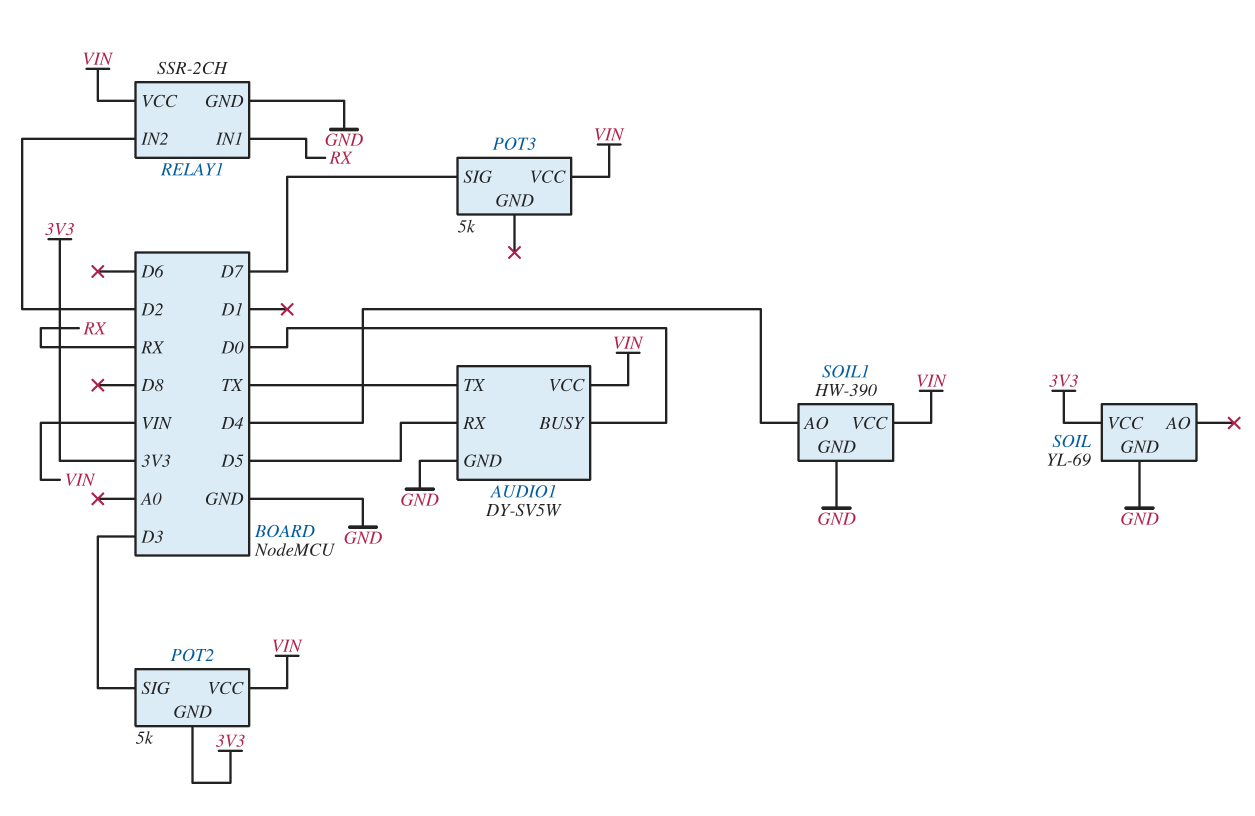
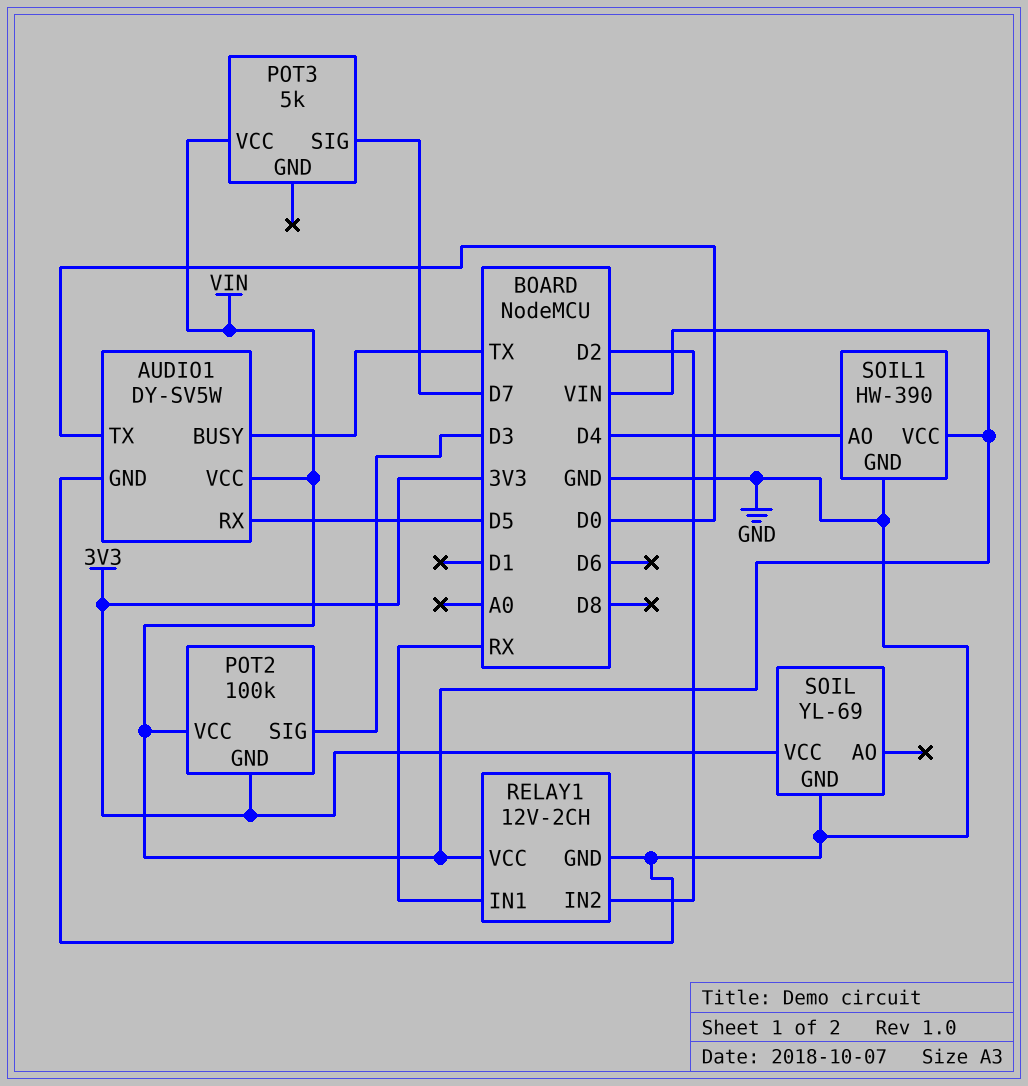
AUDIO1 pin BUSY: D0 -> TX
AUDIO1 pin TX: TX -> D0
POT2: 5k -> 100k
RELAY1: SSR-2CH -> 12V-2CH

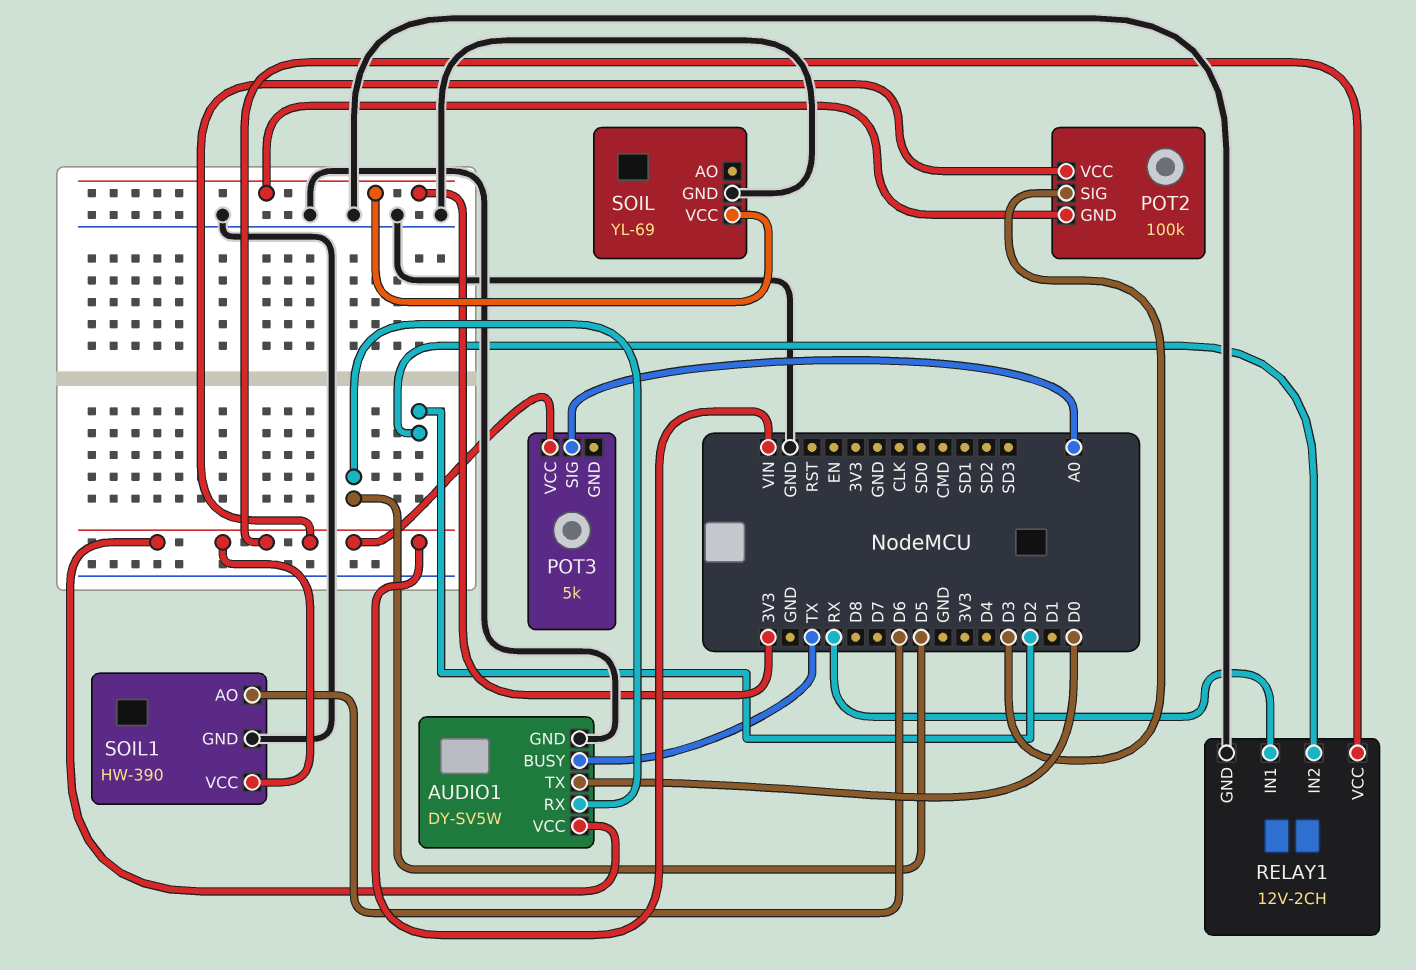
POT3 pin SIG: D7 -> A0
SOIL1 pin AO: D4 -> D6

